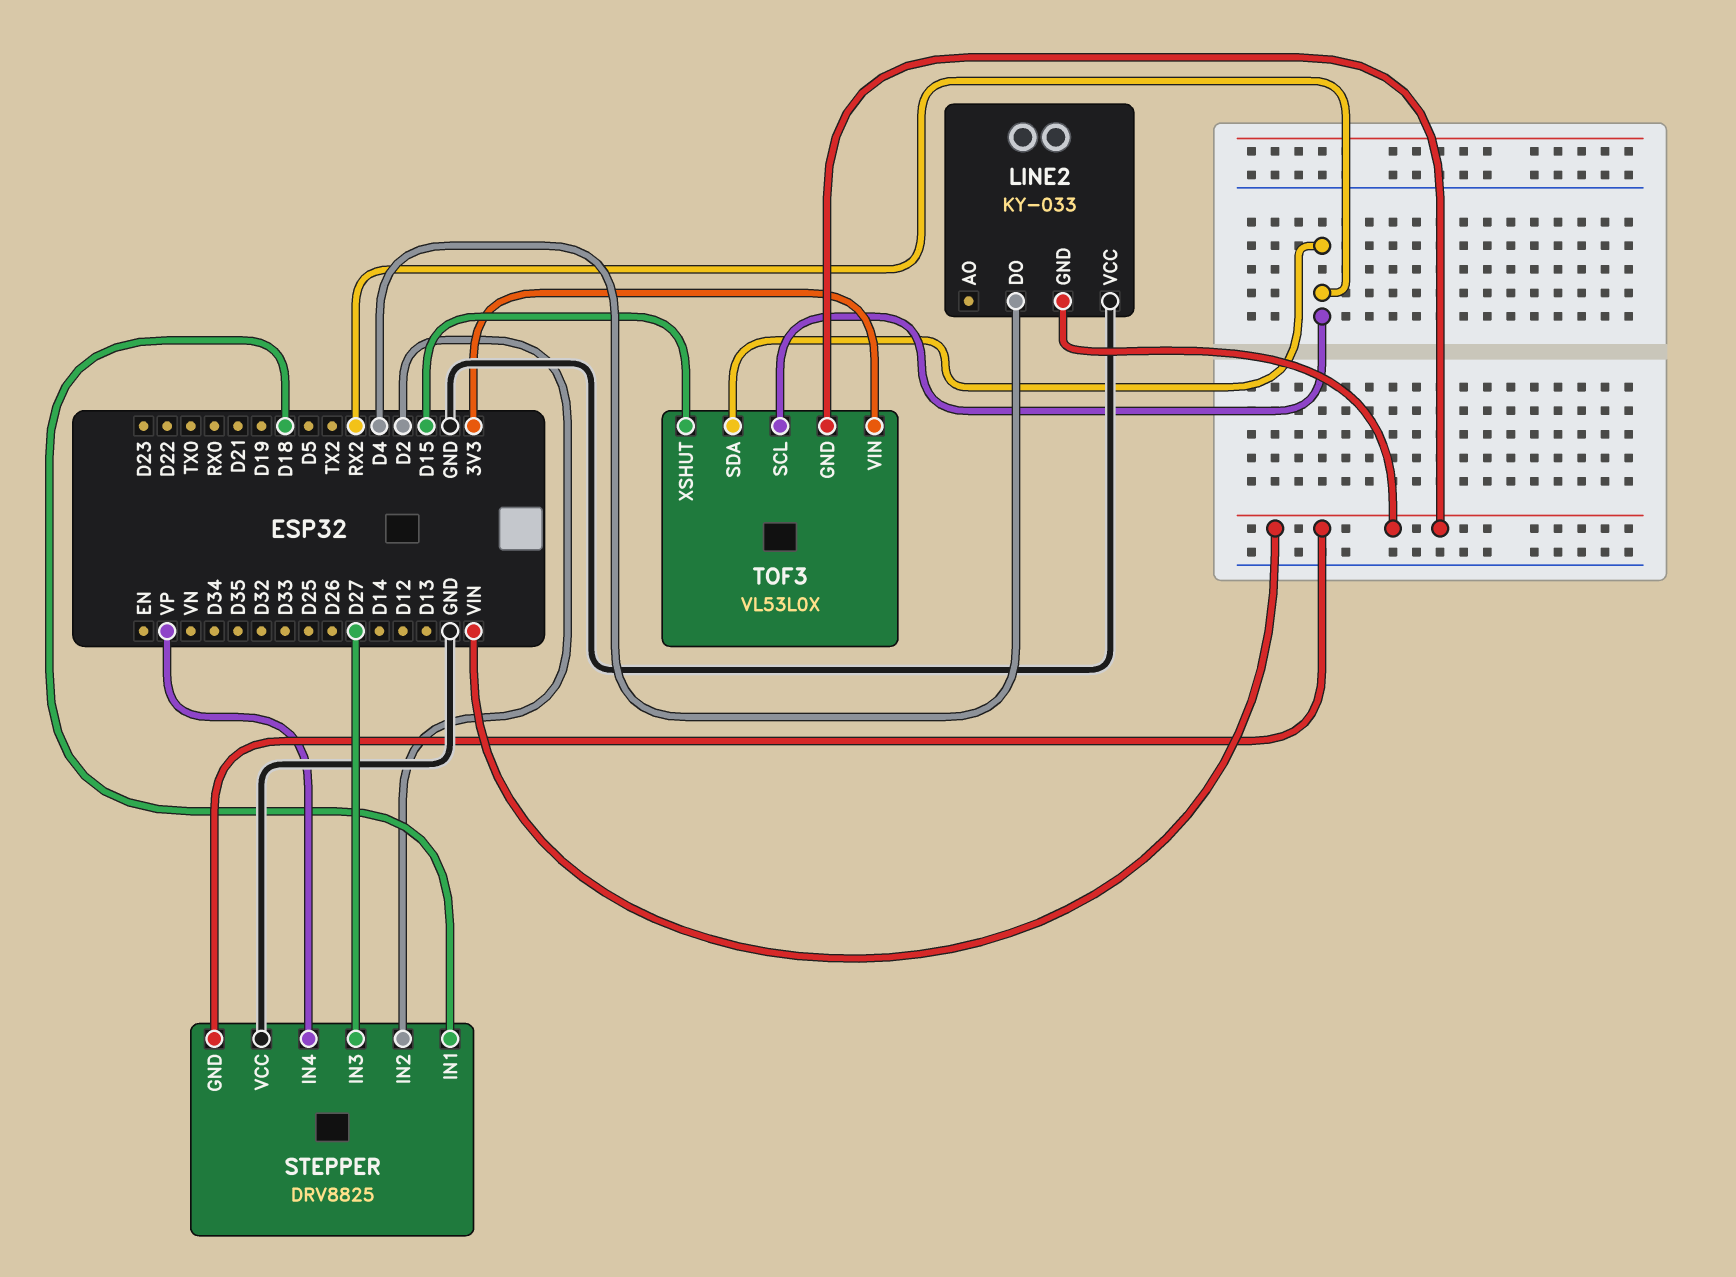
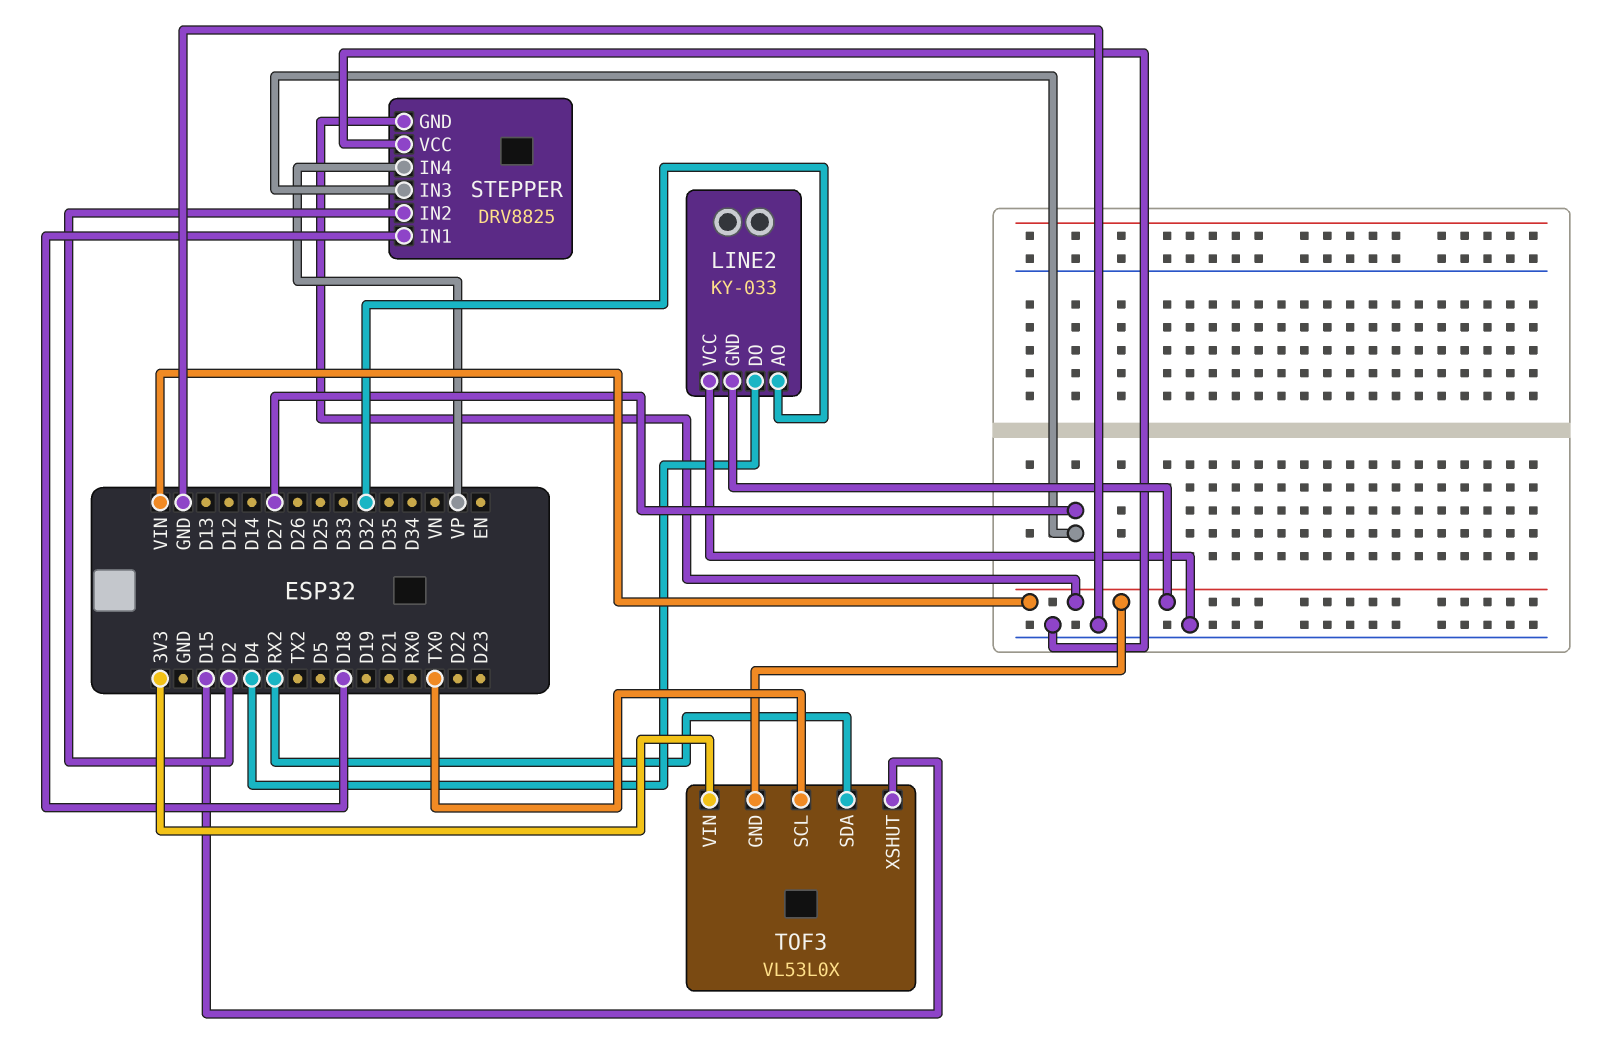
LINE2 pin AO: none -> D32
TOF3 pin SCL: RX2 -> TX0

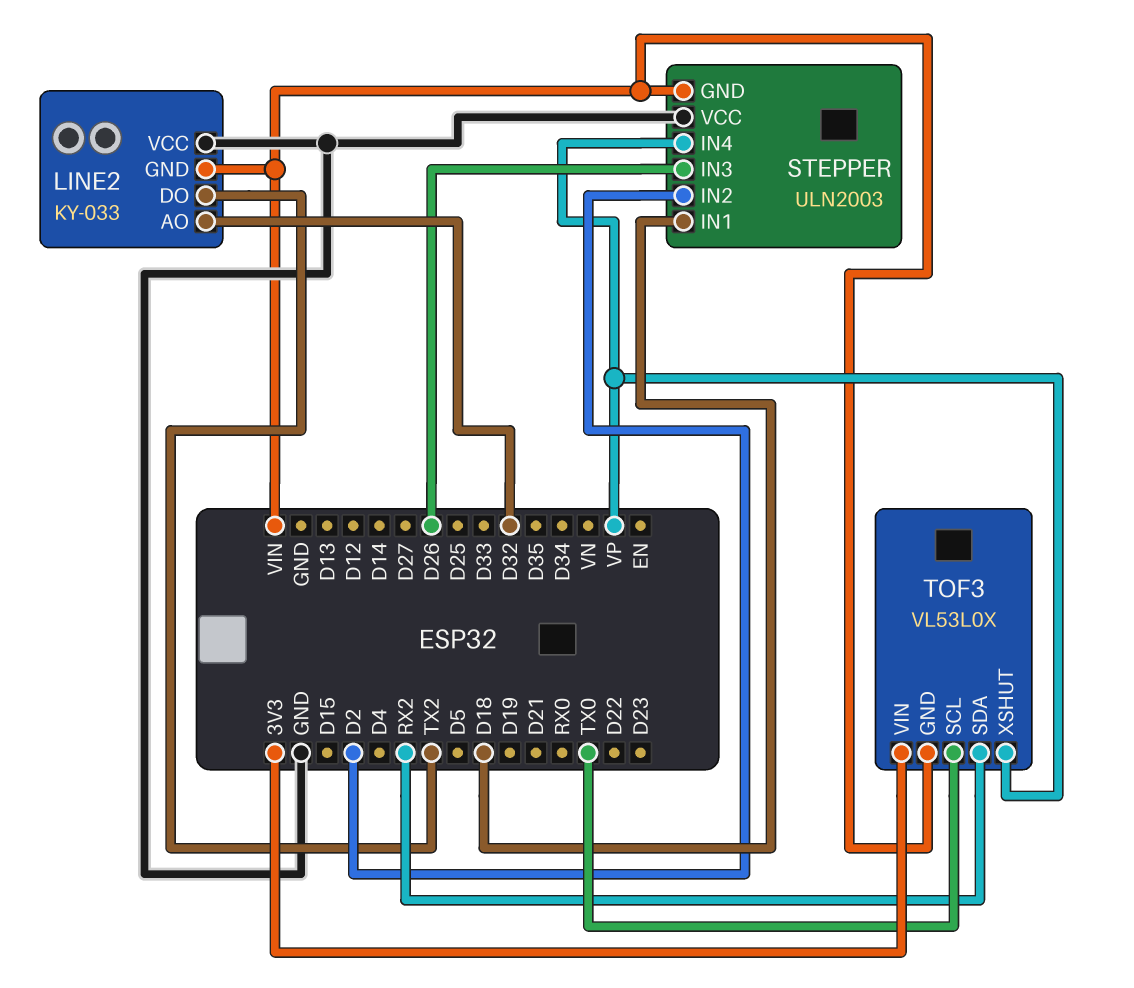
LINE2 pin DO: D4 -> TX2
STEPPER: DRV8825 -> ULN2003
STEPPER pin IN3: D27 -> D26
TOF3 pin XSHUT: D15 -> VP

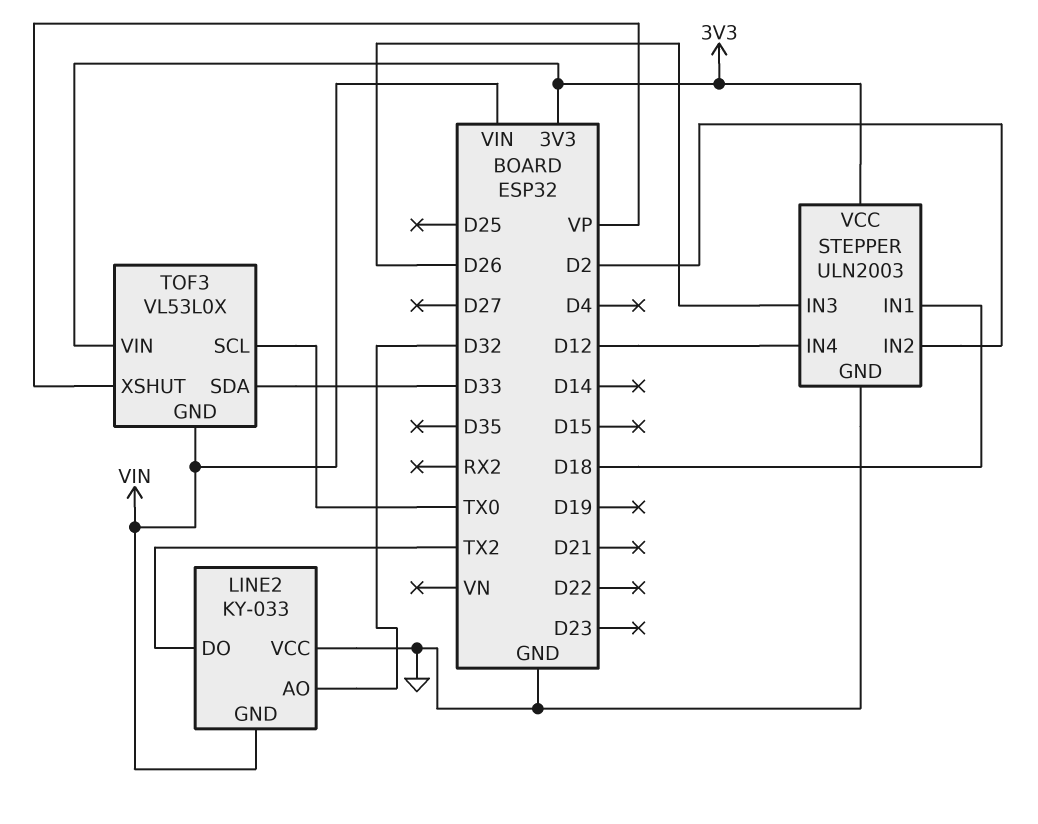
STEPPER pin GND: VIN -> GND
STEPPER pin IN4: VP -> D12
STEPPER pin VCC: GND -> 3V3
TOF3 pin SDA: RX2 -> D33

